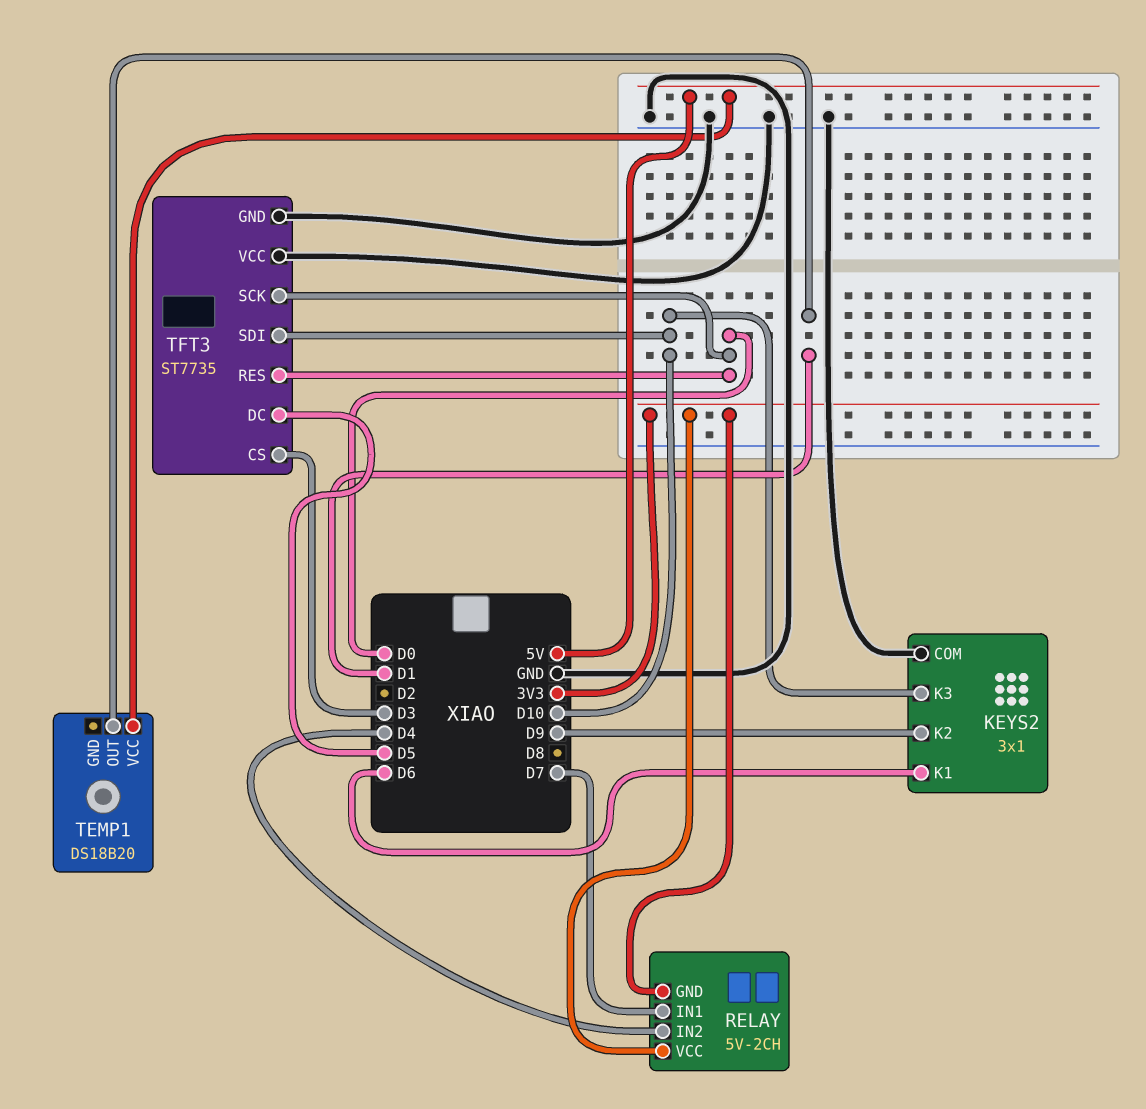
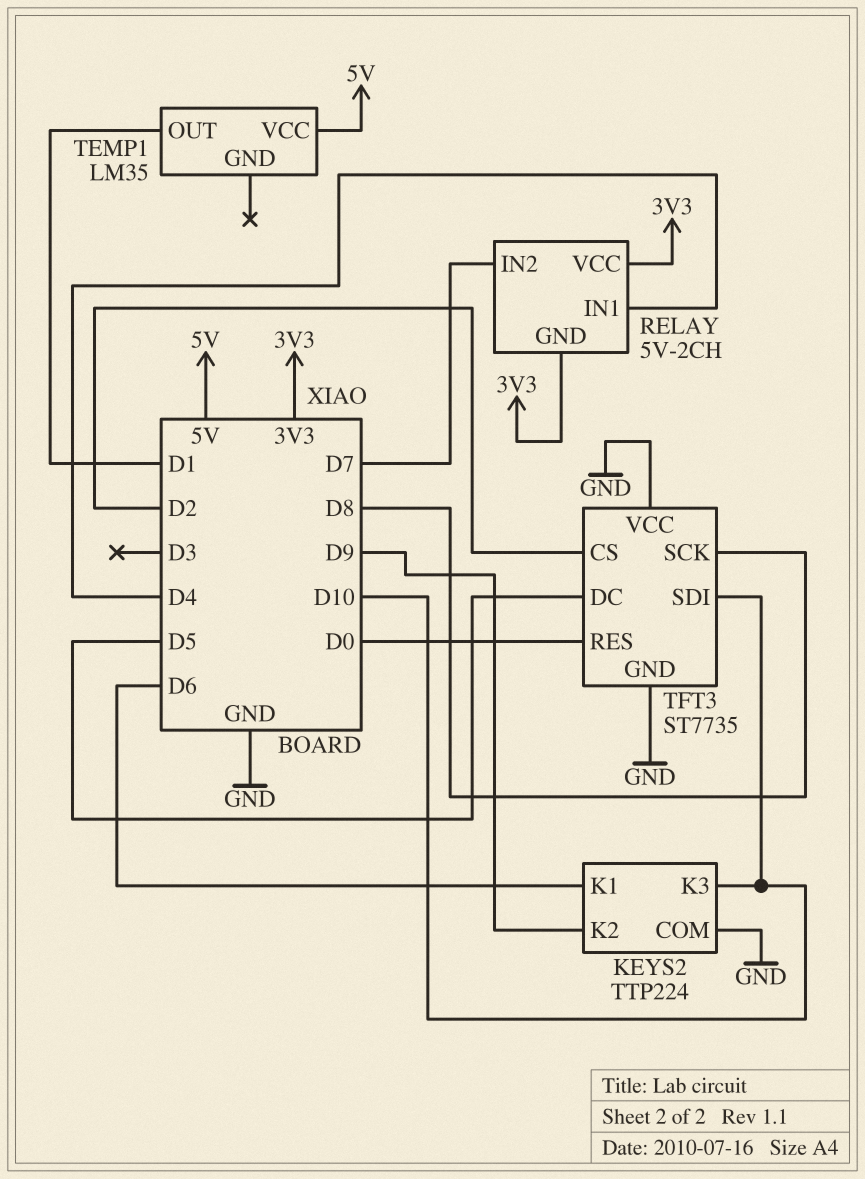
KEYS2: 3x1 -> TTP224
RELAY pin IN1: D7 -> D4
RELAY pin IN2: D4 -> D7
TEMP1: DS18B20 -> LM35
TFT3 pin CS: D3 -> D2
TFT3 pin SCK: D0 -> D8

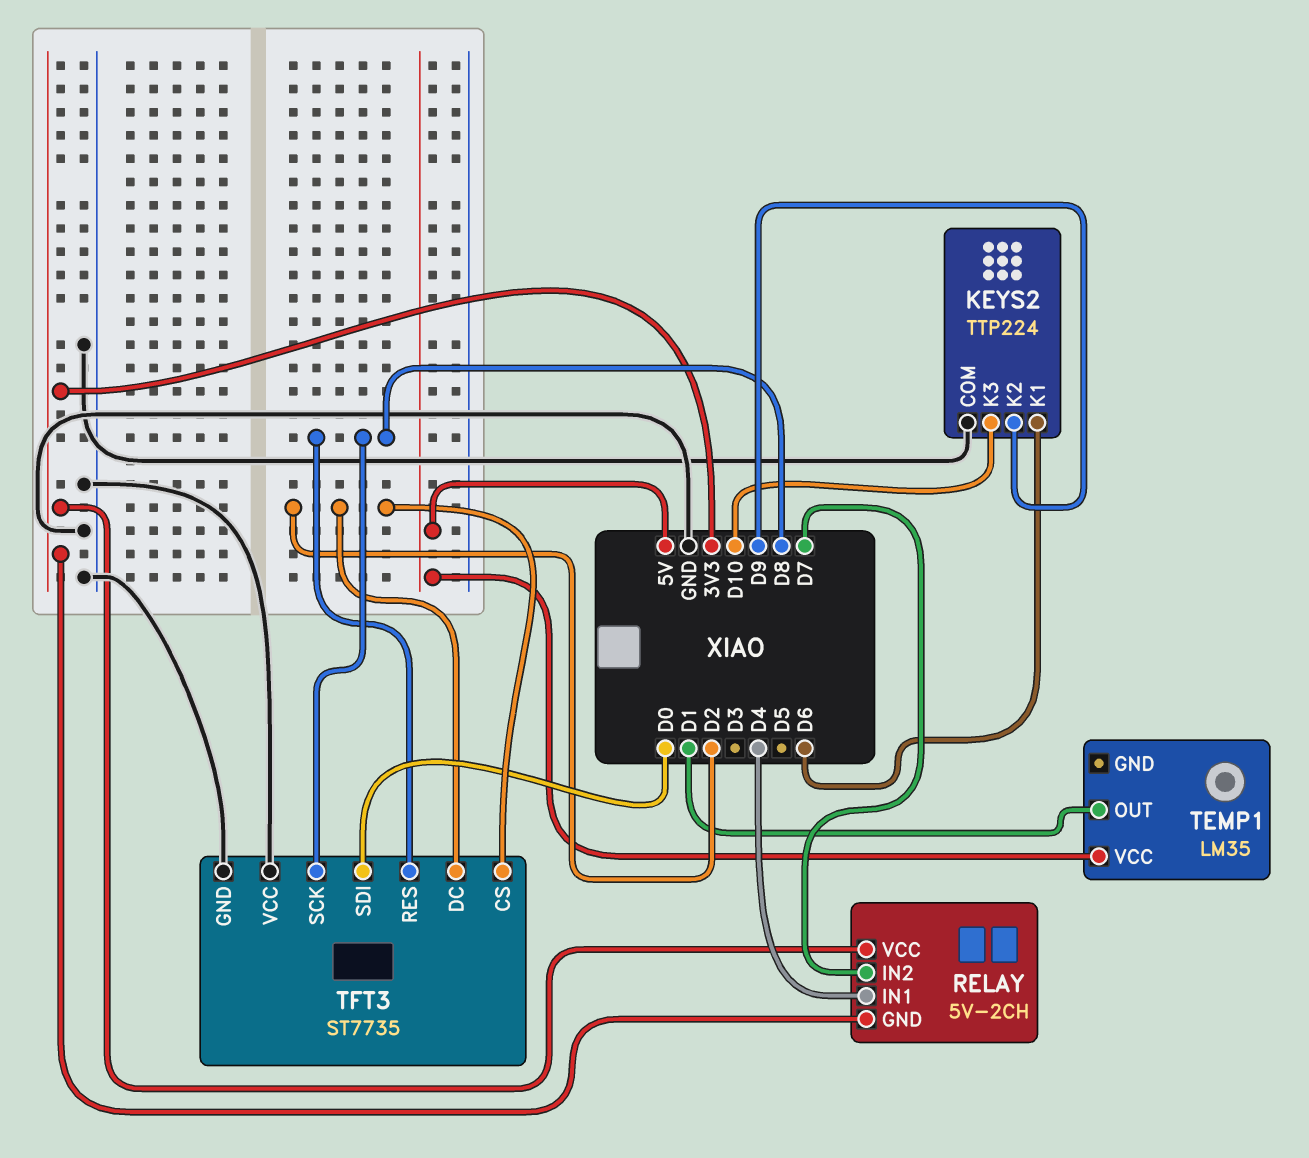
TFT3 pin DC: D5 -> D2
TFT3 pin RES: D0 -> D8
TFT3 pin SDI: D10 -> D0

